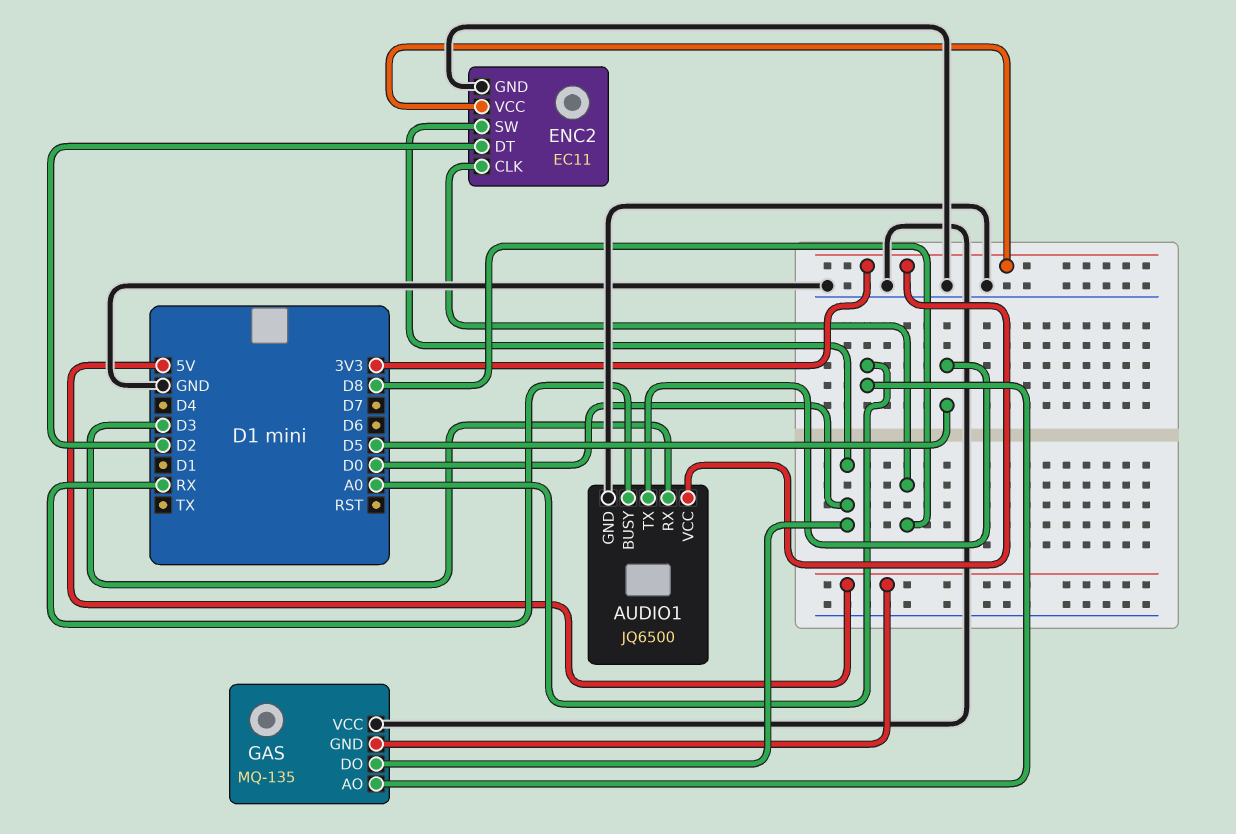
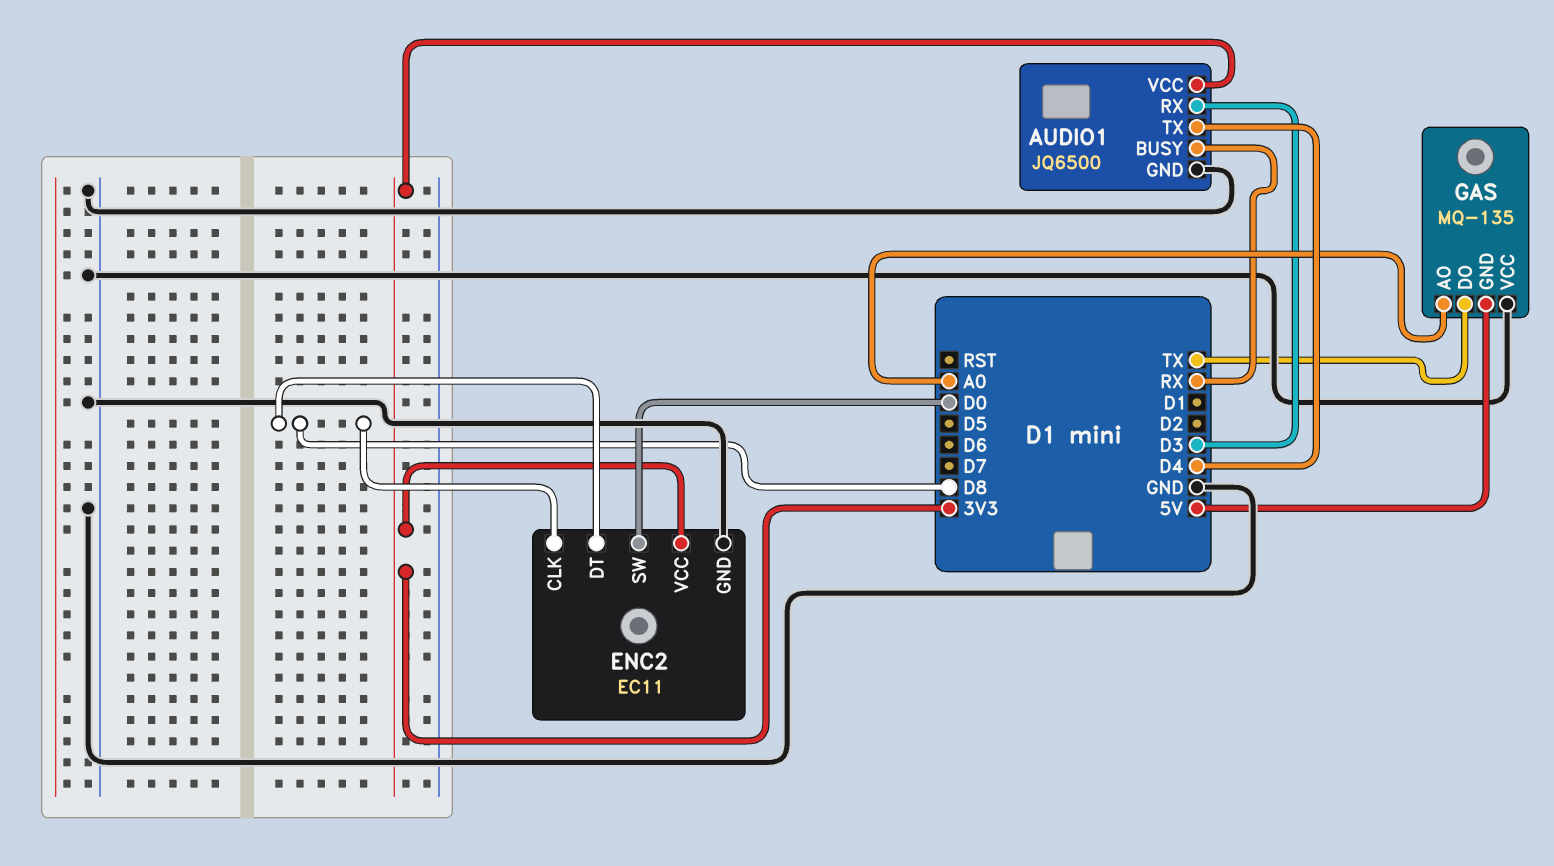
AUDIO1 pin TX: D5 -> D4
ENC2 pin DT: D2 -> D8
GAS pin DO: D0 -> TX

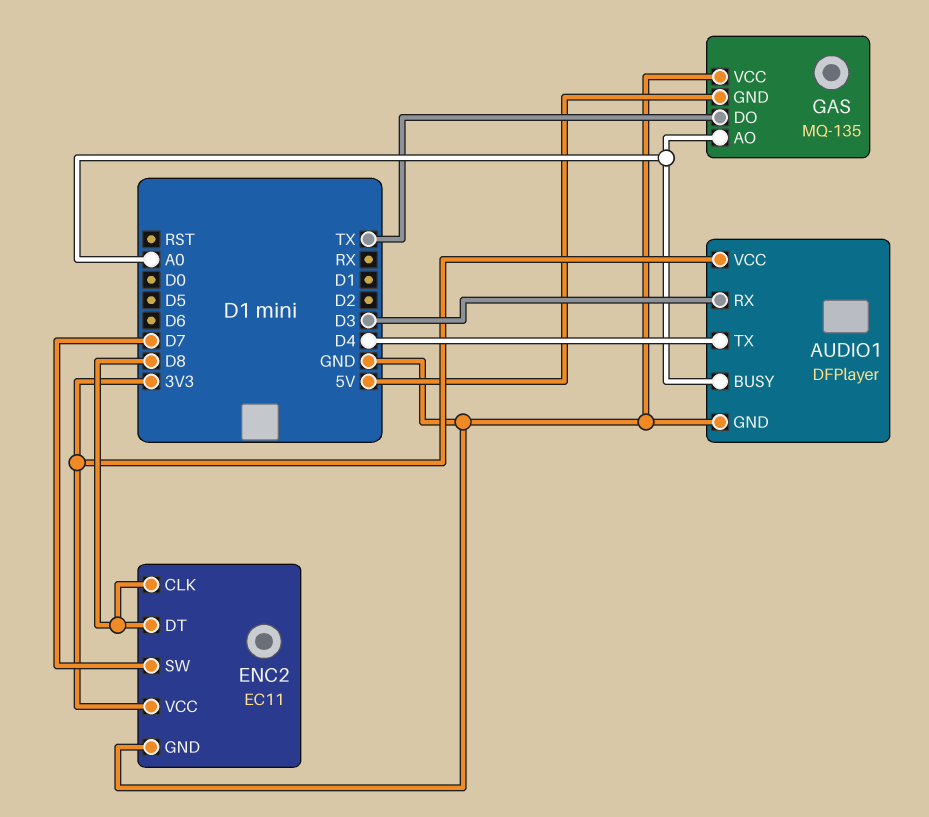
AUDIO1: JQ6500 -> DFPlayer
AUDIO1 pin BUSY: RX -> A0
ENC2 pin SW: D0 -> D7

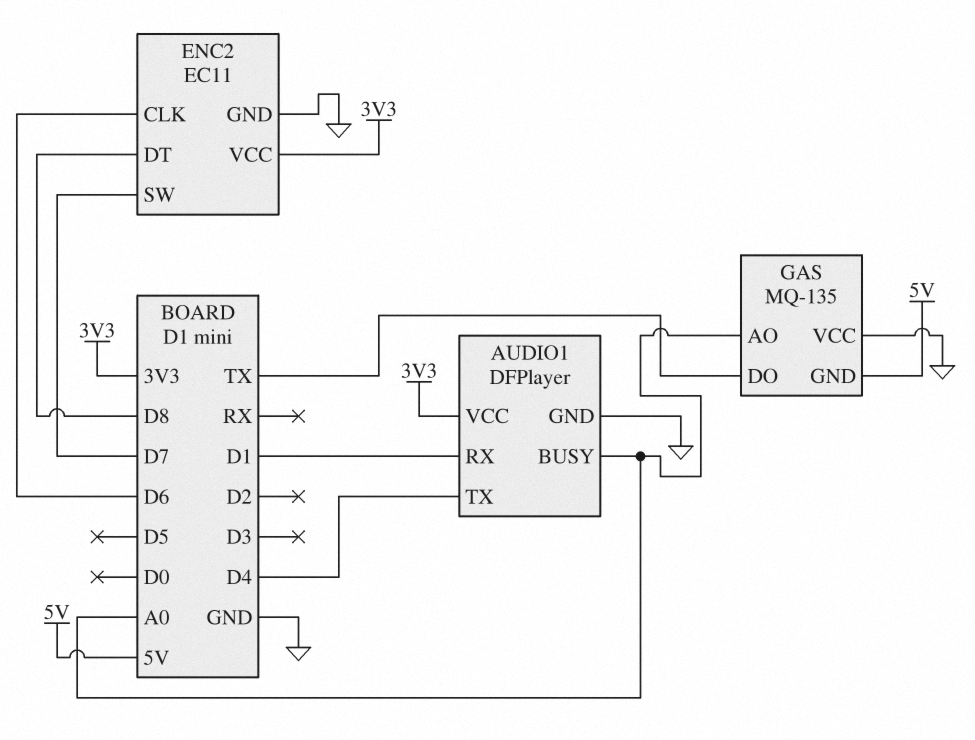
AUDIO1 pin RX: D3 -> D1
ENC2 pin CLK: D8 -> D6

